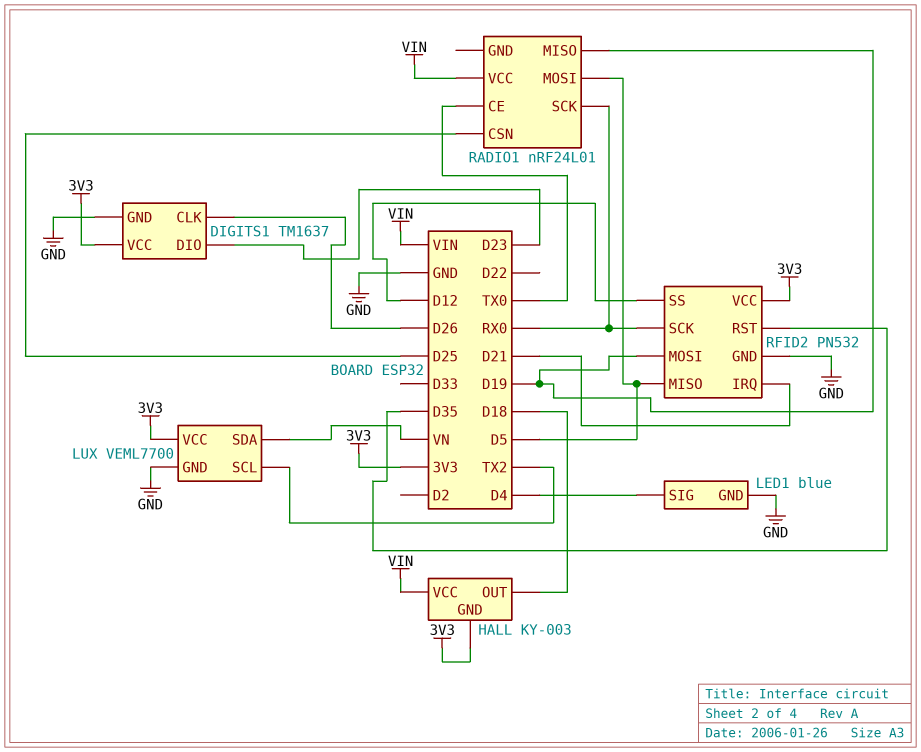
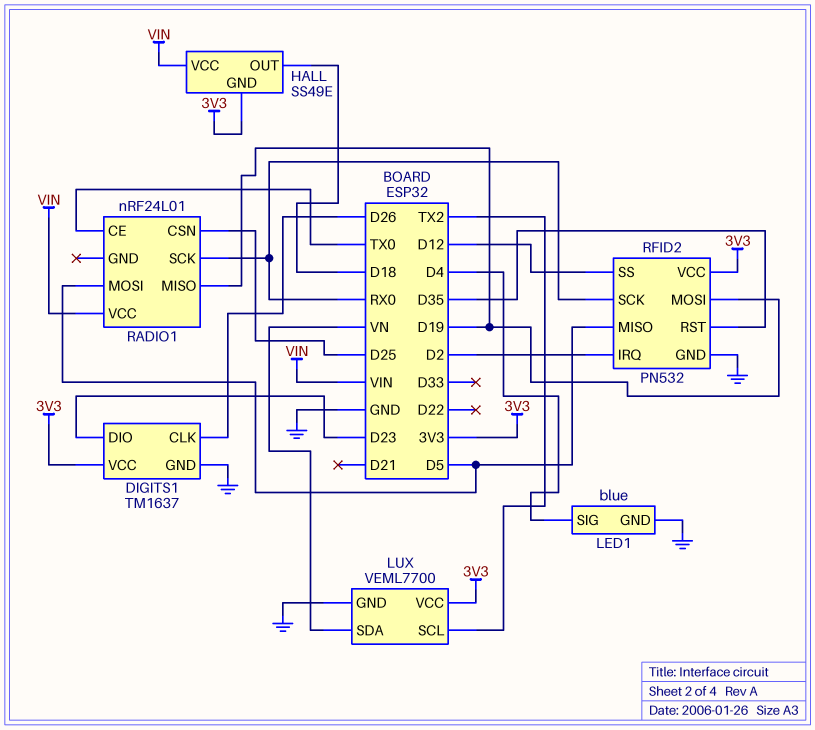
HALL: KY-003 -> SS49E
RFID2 pin IRQ: D21 -> D2

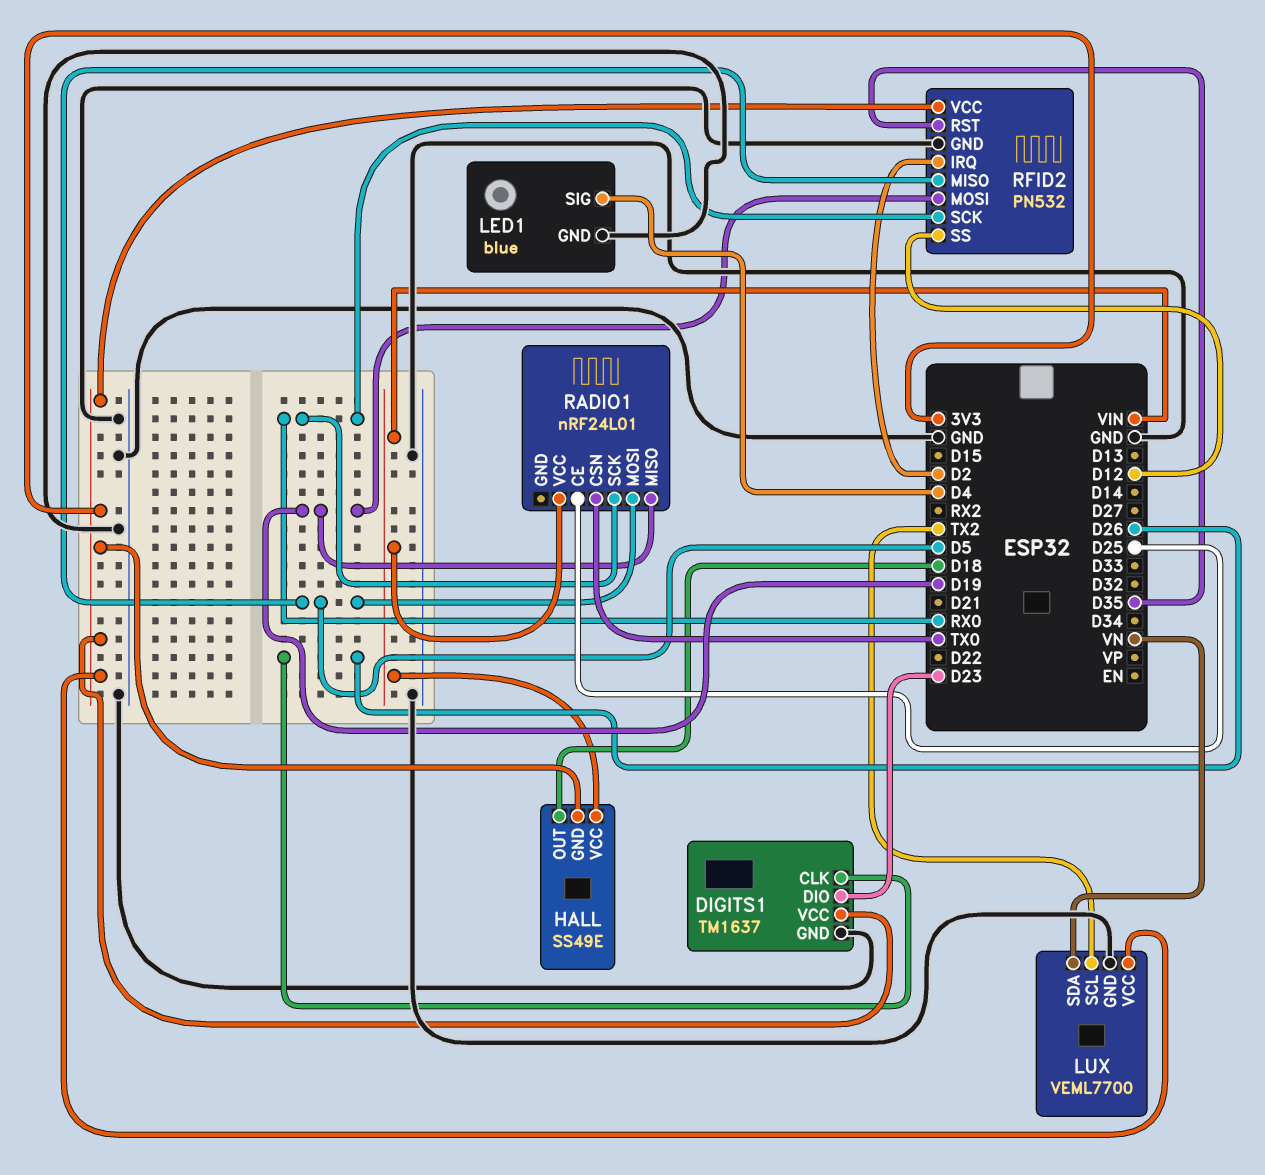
RADIO1 pin CE: TX0 -> D25
RADIO1 pin CSN: D25 -> TX0

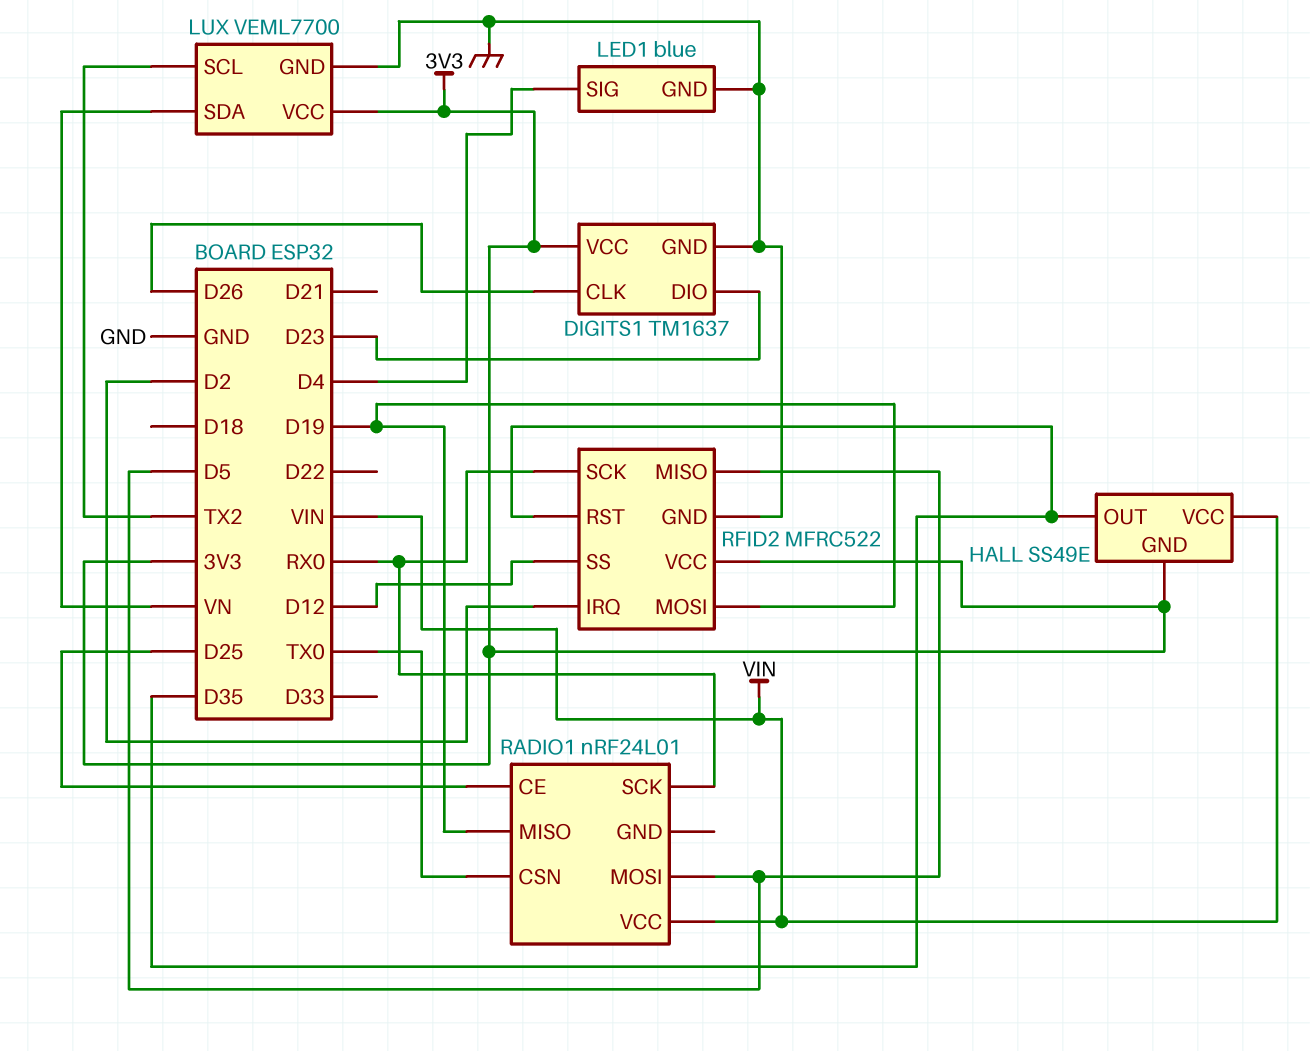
HALL pin OUT: D18 -> D35
RFID2: PN532 -> MFRC522

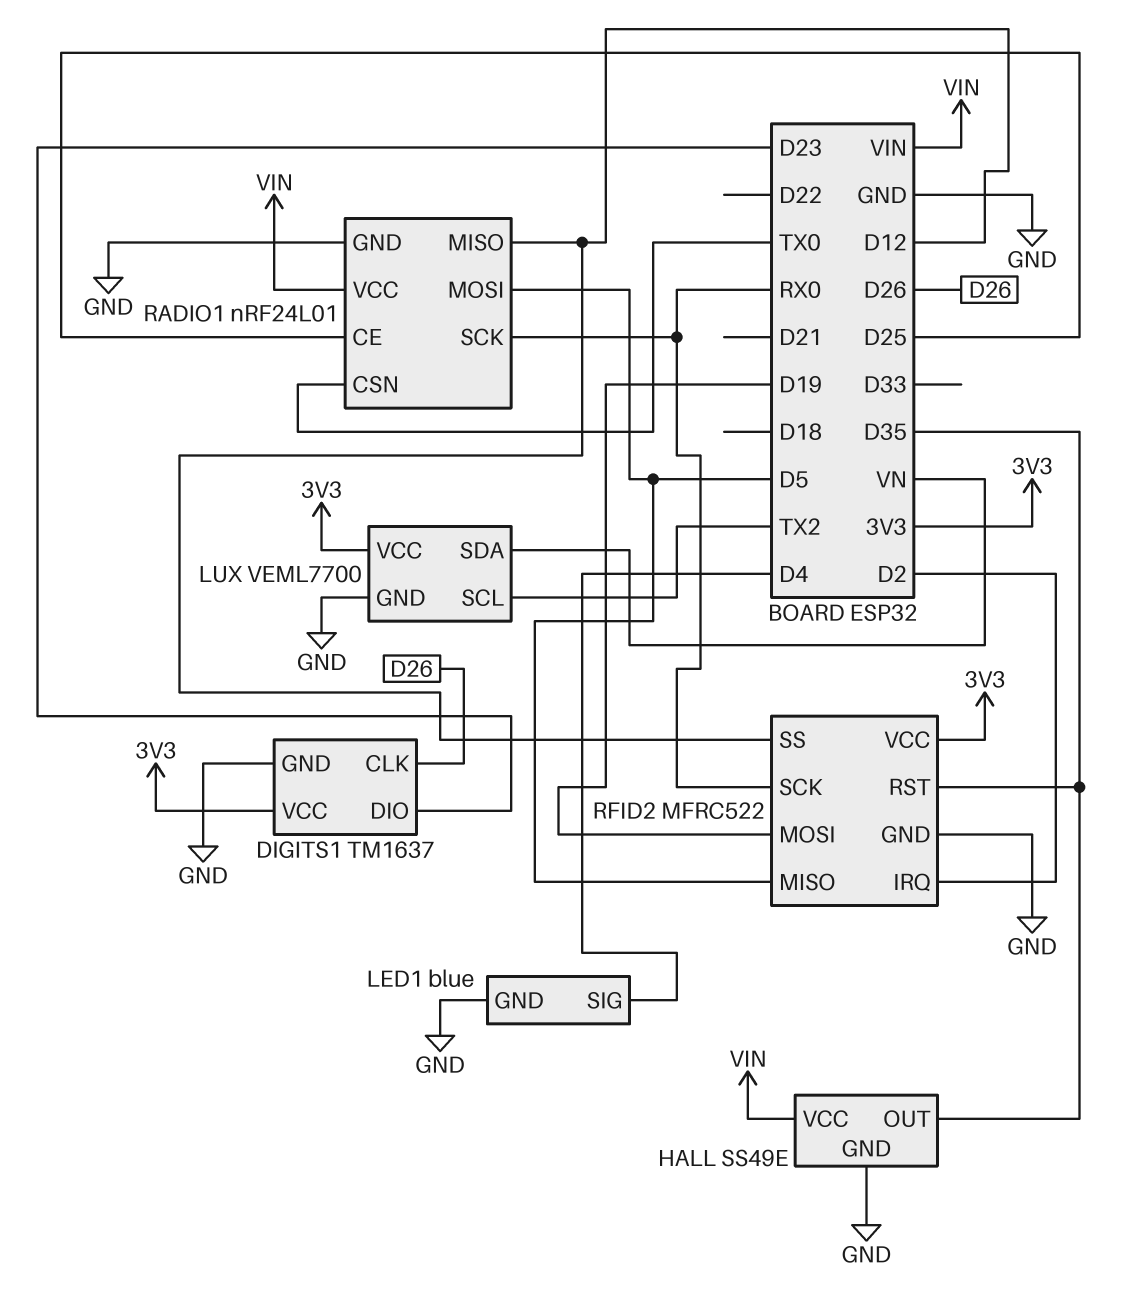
HALL pin GND: 3V3 -> GND
RADIO1 pin GND: none -> GND
RADIO1 pin MISO: D19 -> D12

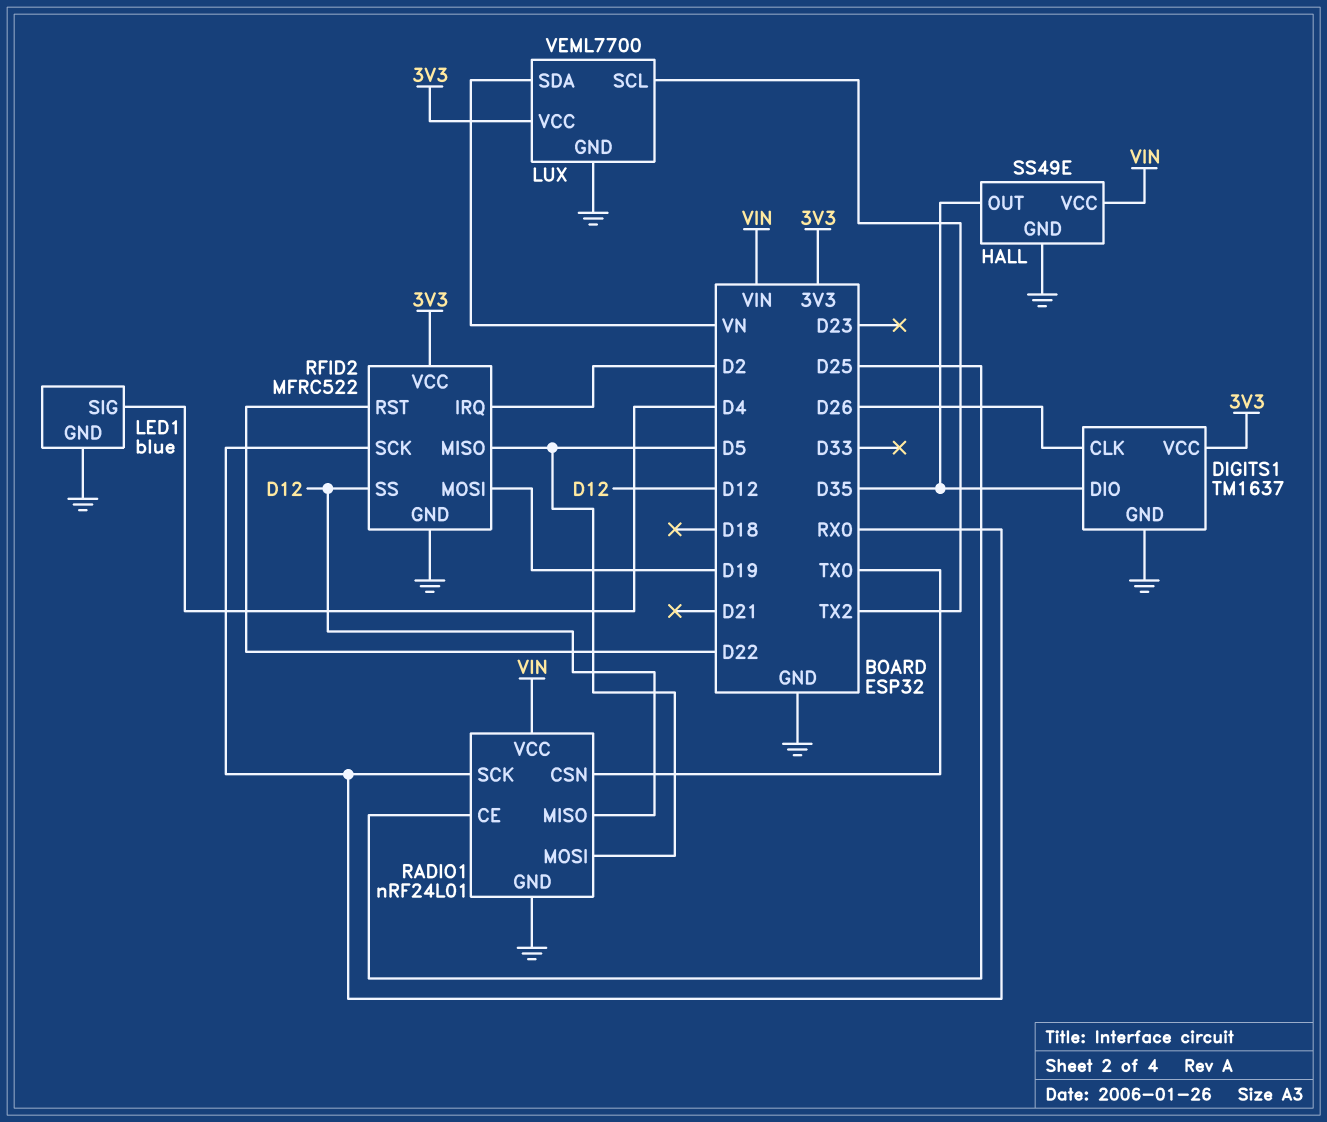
DIGITS1 pin DIO: D23 -> D35
RFID2 pin RST: D35 -> D22

